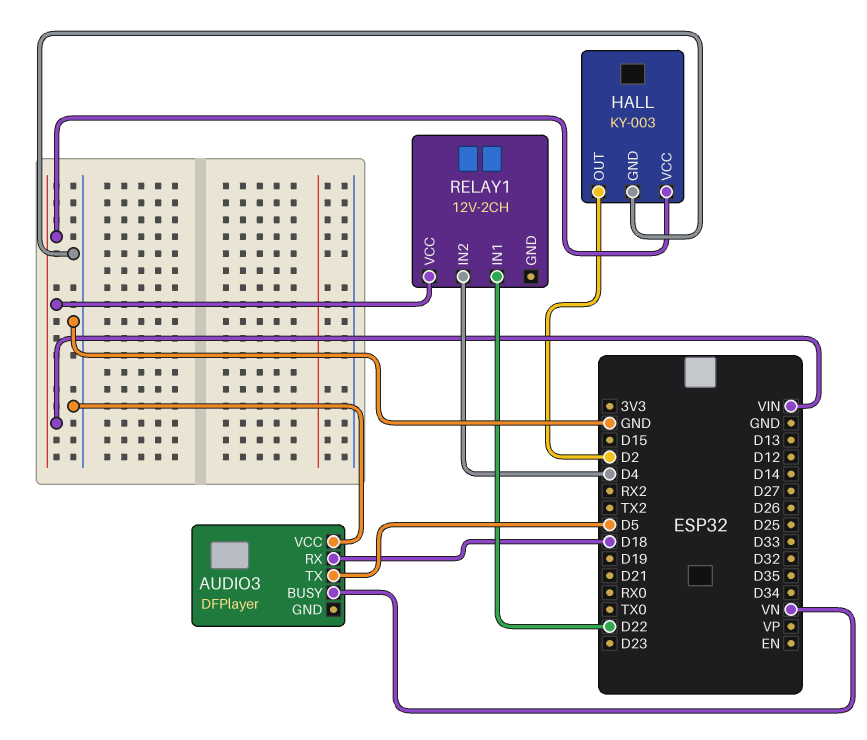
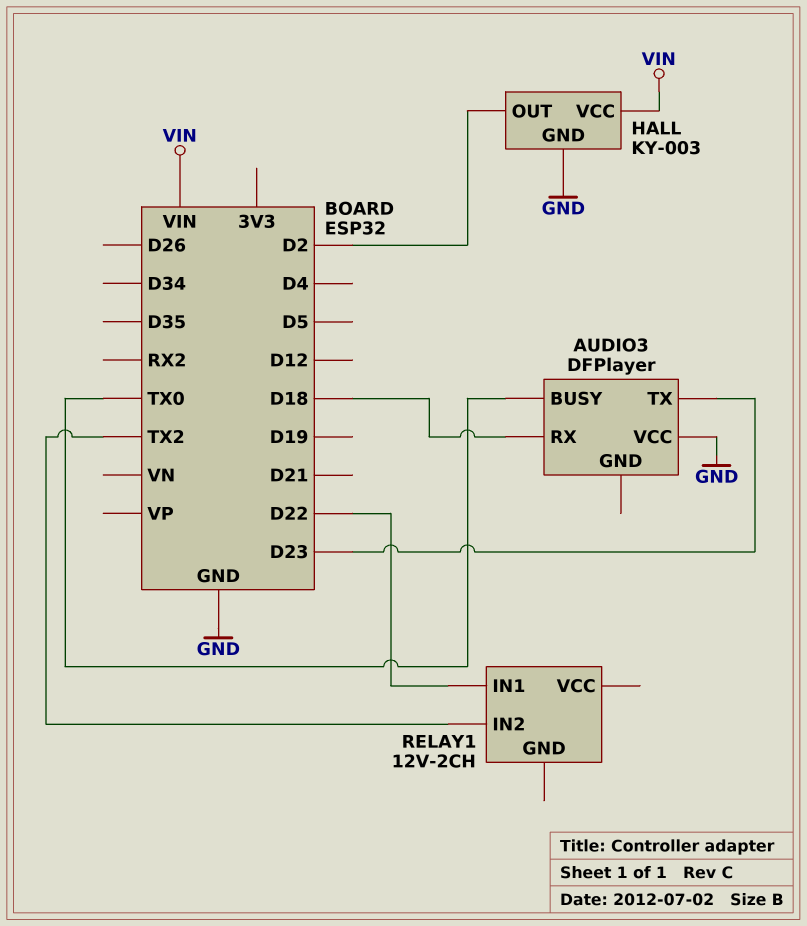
AUDIO3 pin BUSY: VN -> TX0
AUDIO3 pin TX: D5 -> D23
RELAY1 pin IN2: D4 -> TX2
RELAY1 pin VCC: VIN -> none

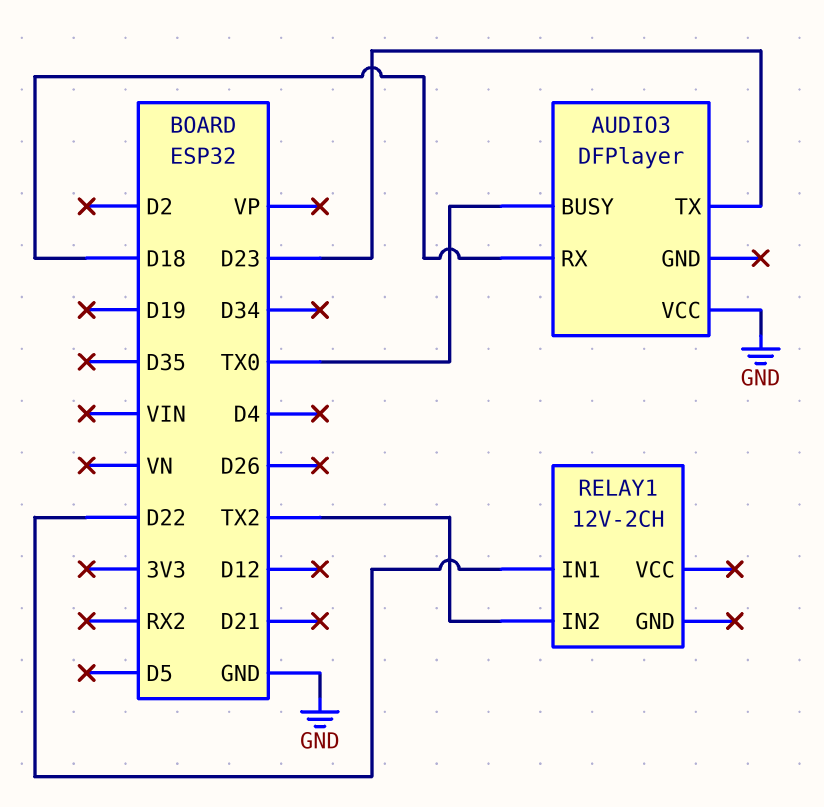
HALL: KY-003 -> none
HALL pin GND: GND -> none
HALL pin OUT: D2 -> none
HALL pin VCC: VIN -> none

